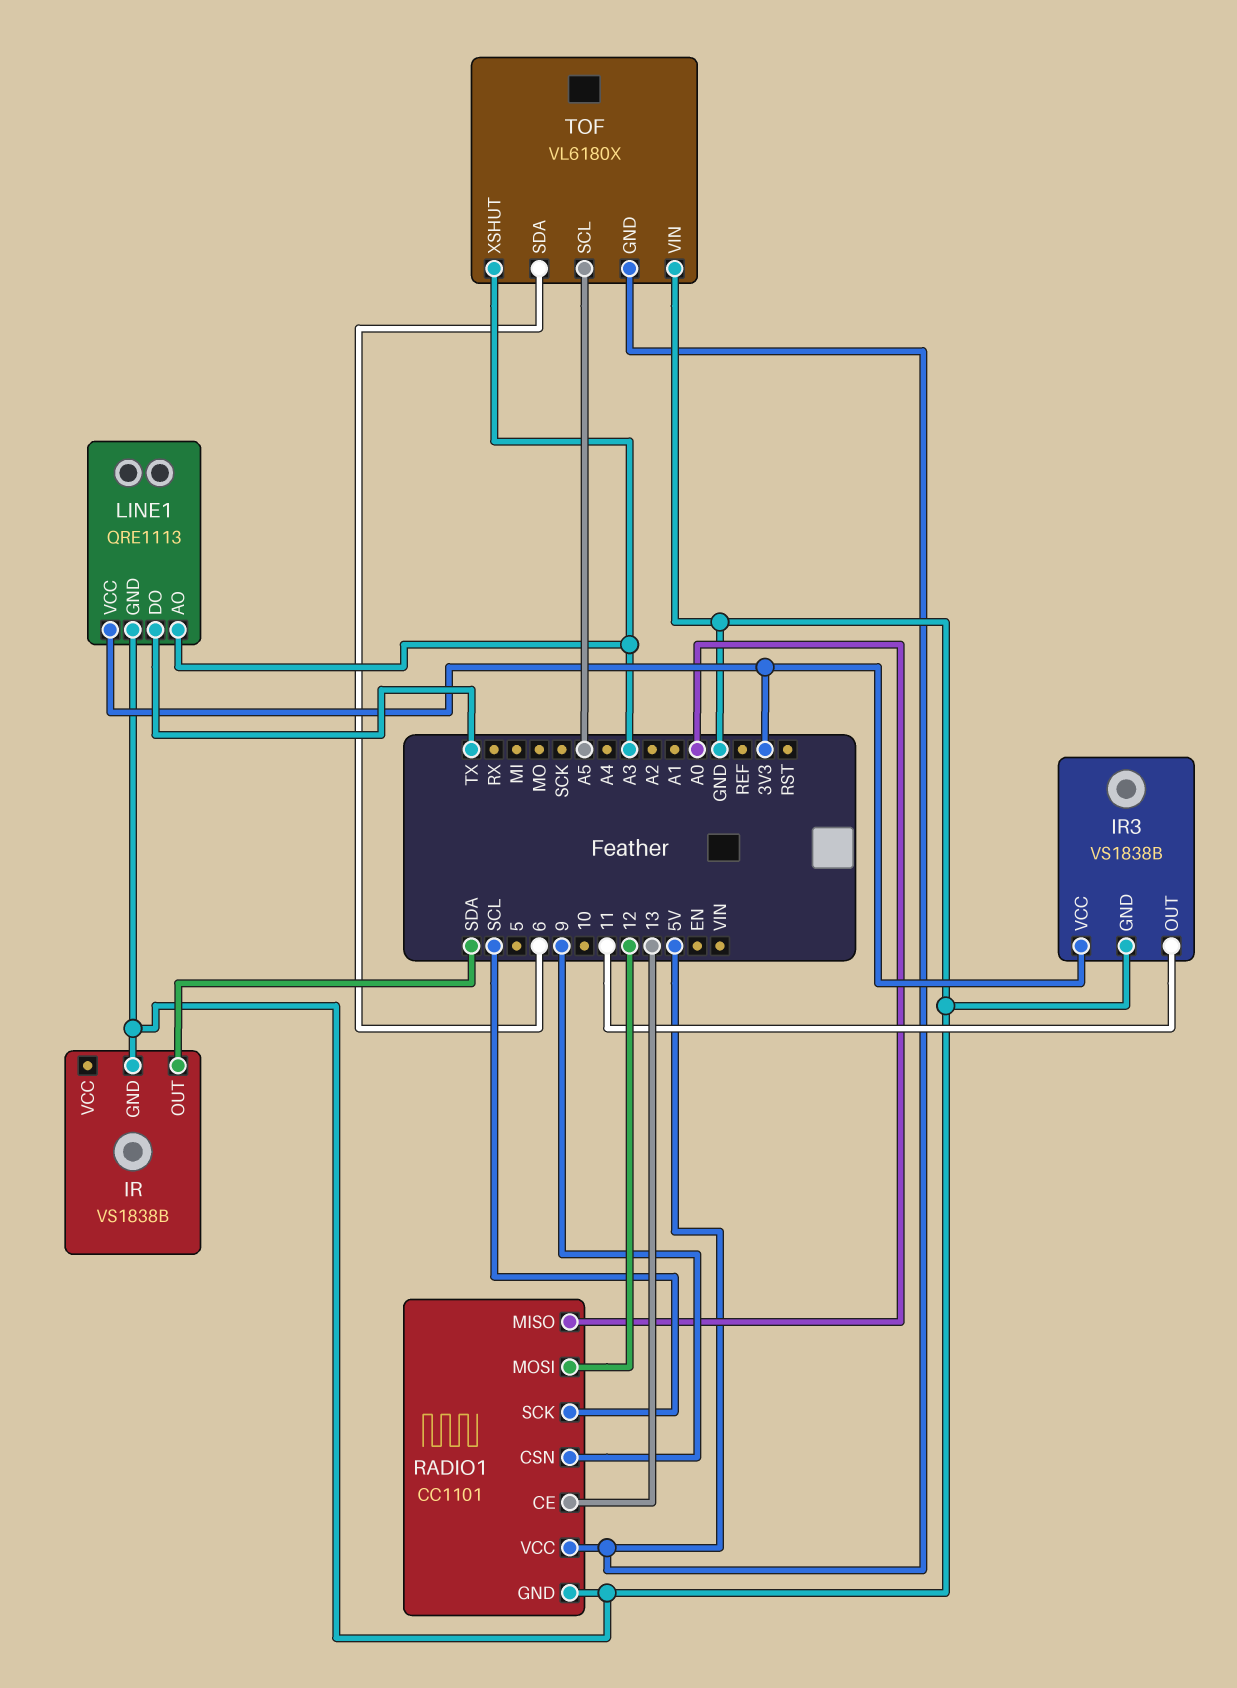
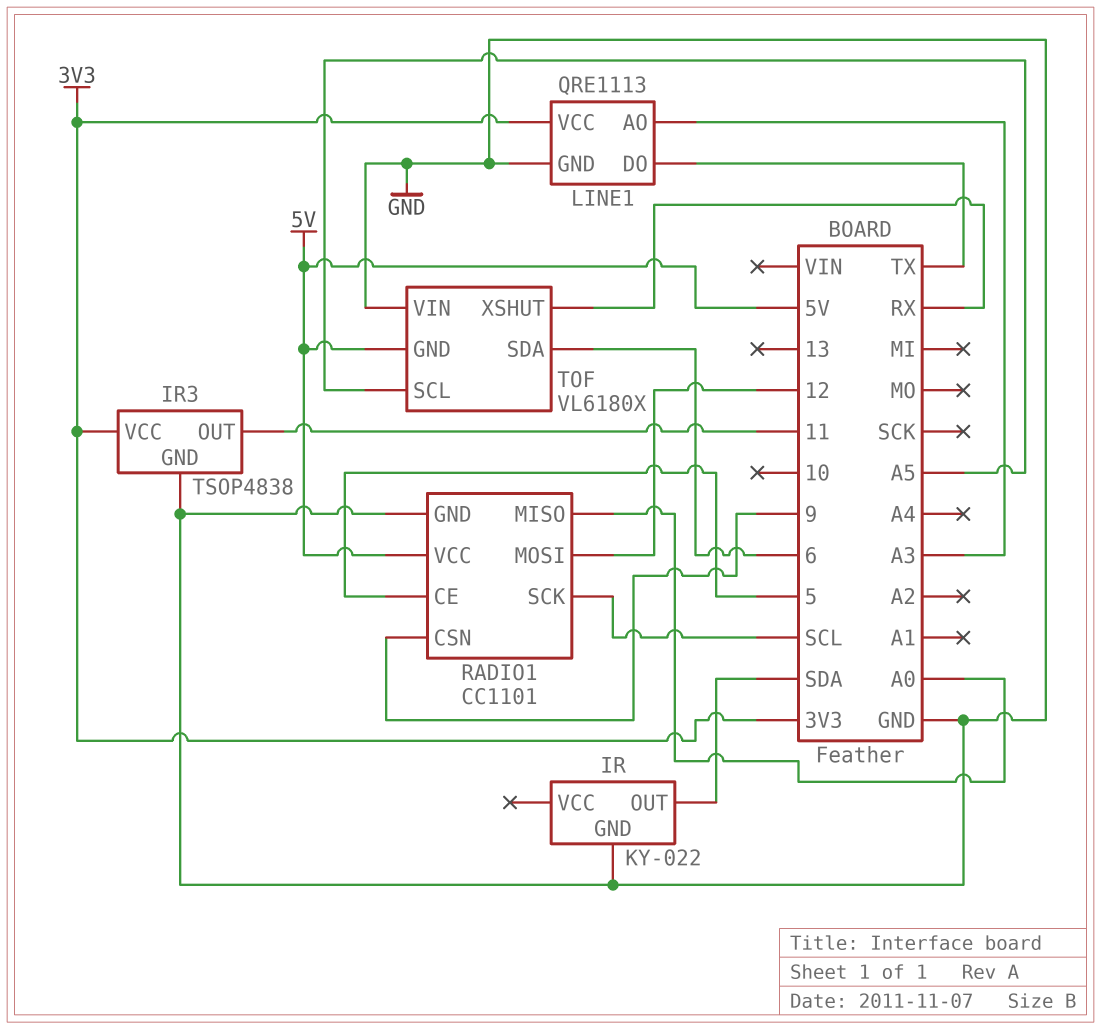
IR: VS1838B -> KY-022
IR3: VS1838B -> TSOP4838
RADIO1 pin CE: 13 -> 5
TOF pin XSHUT: A3 -> RX

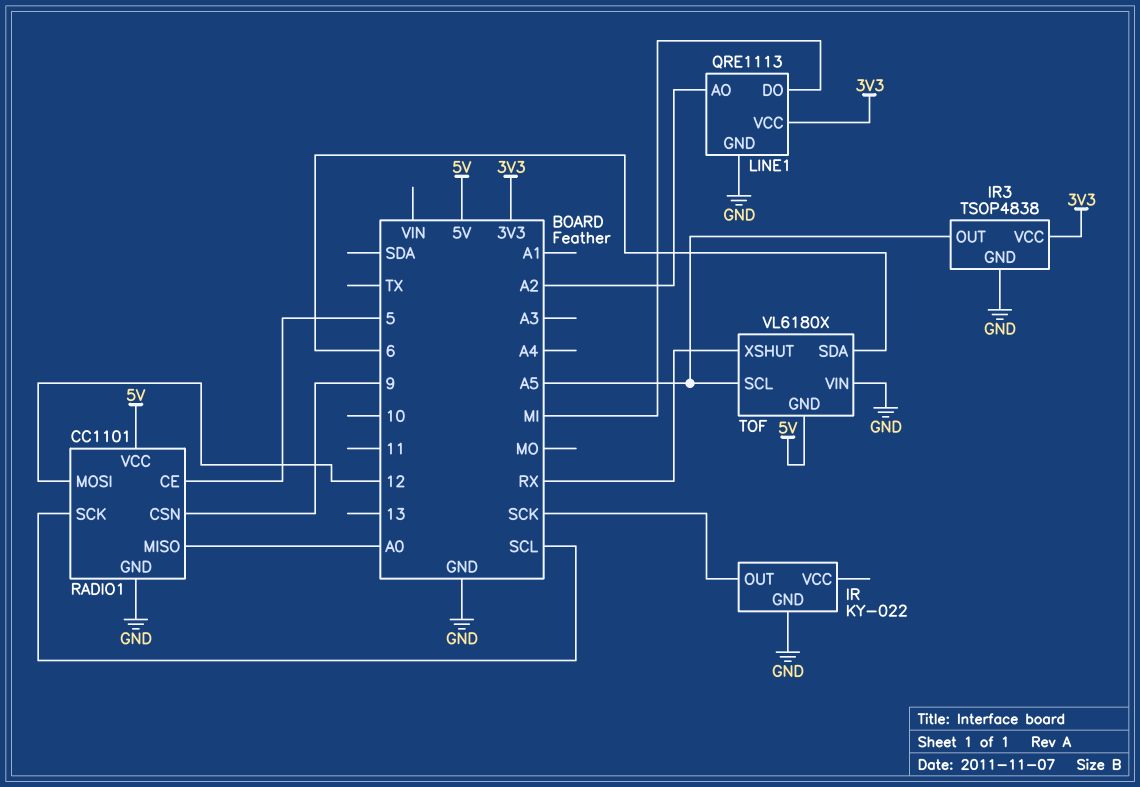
IR pin OUT: SDA -> SCK
IR3 pin OUT: 11 -> A5
LINE1 pin AO: A3 -> A2
LINE1 pin DO: TX -> MI

